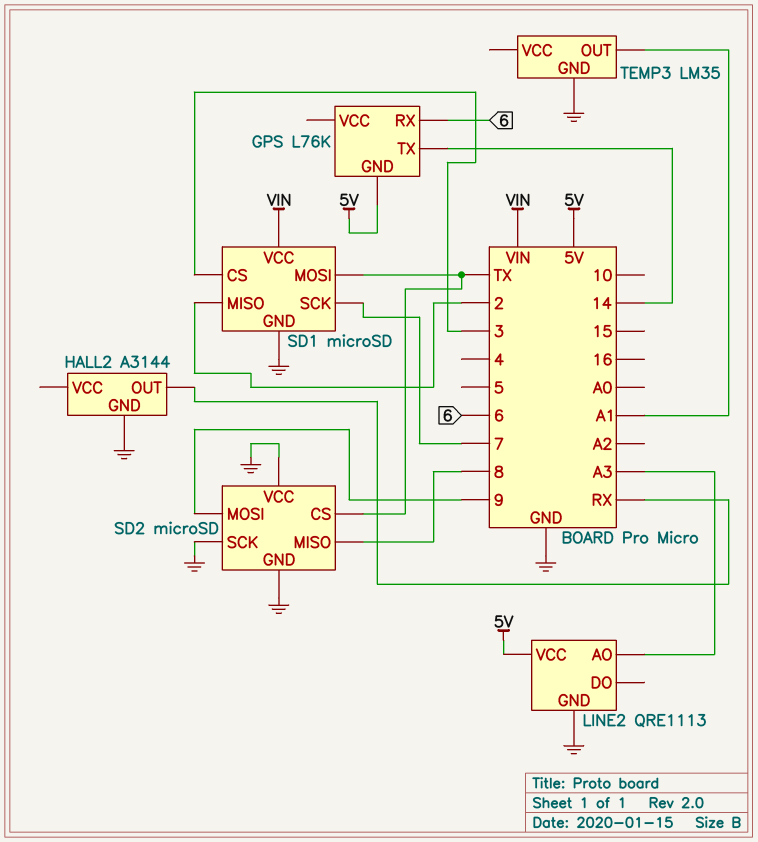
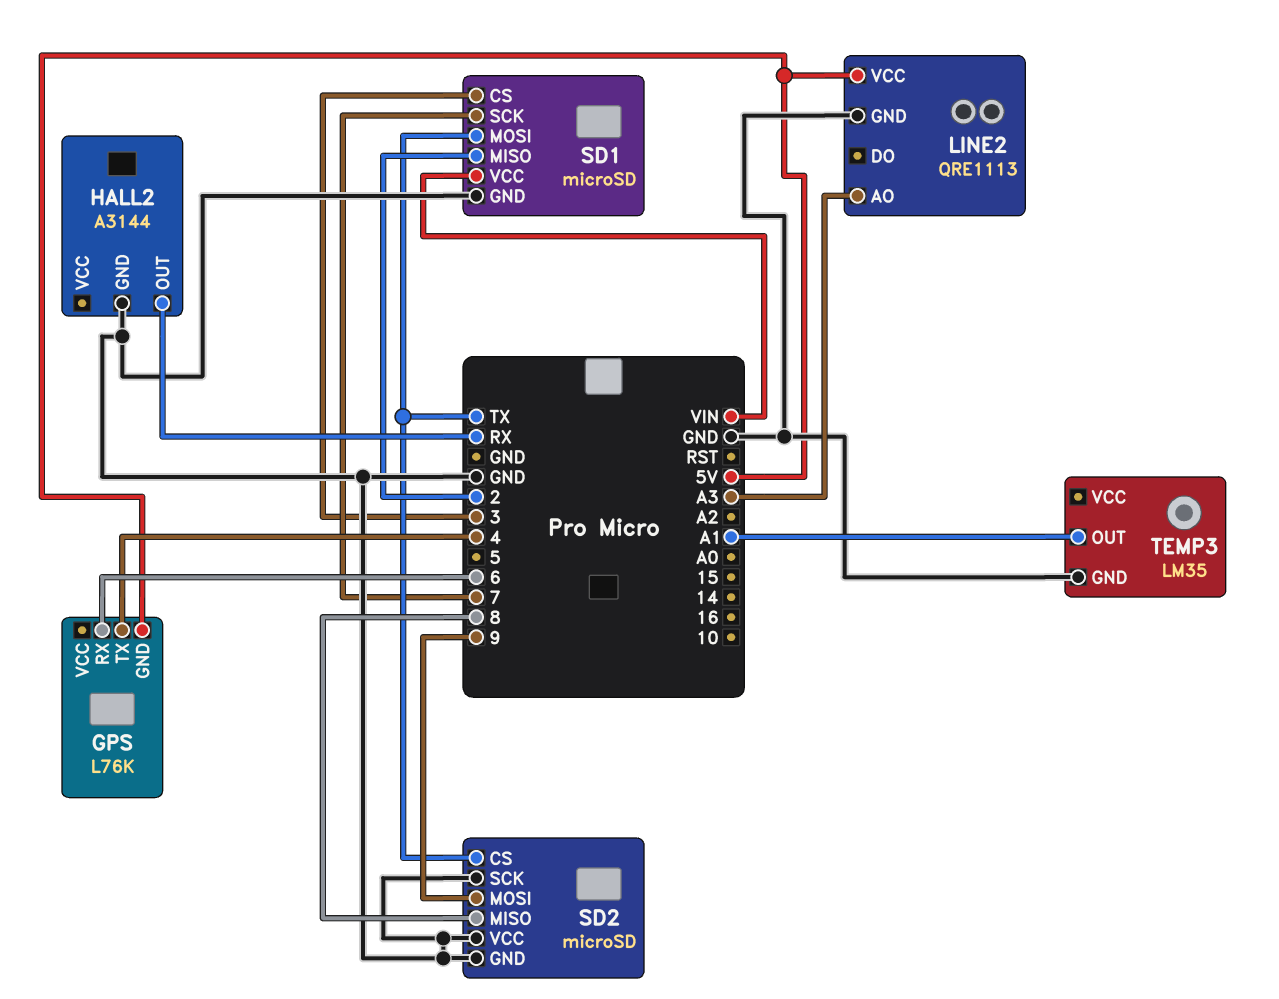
GPS pin TX: 14 -> 4

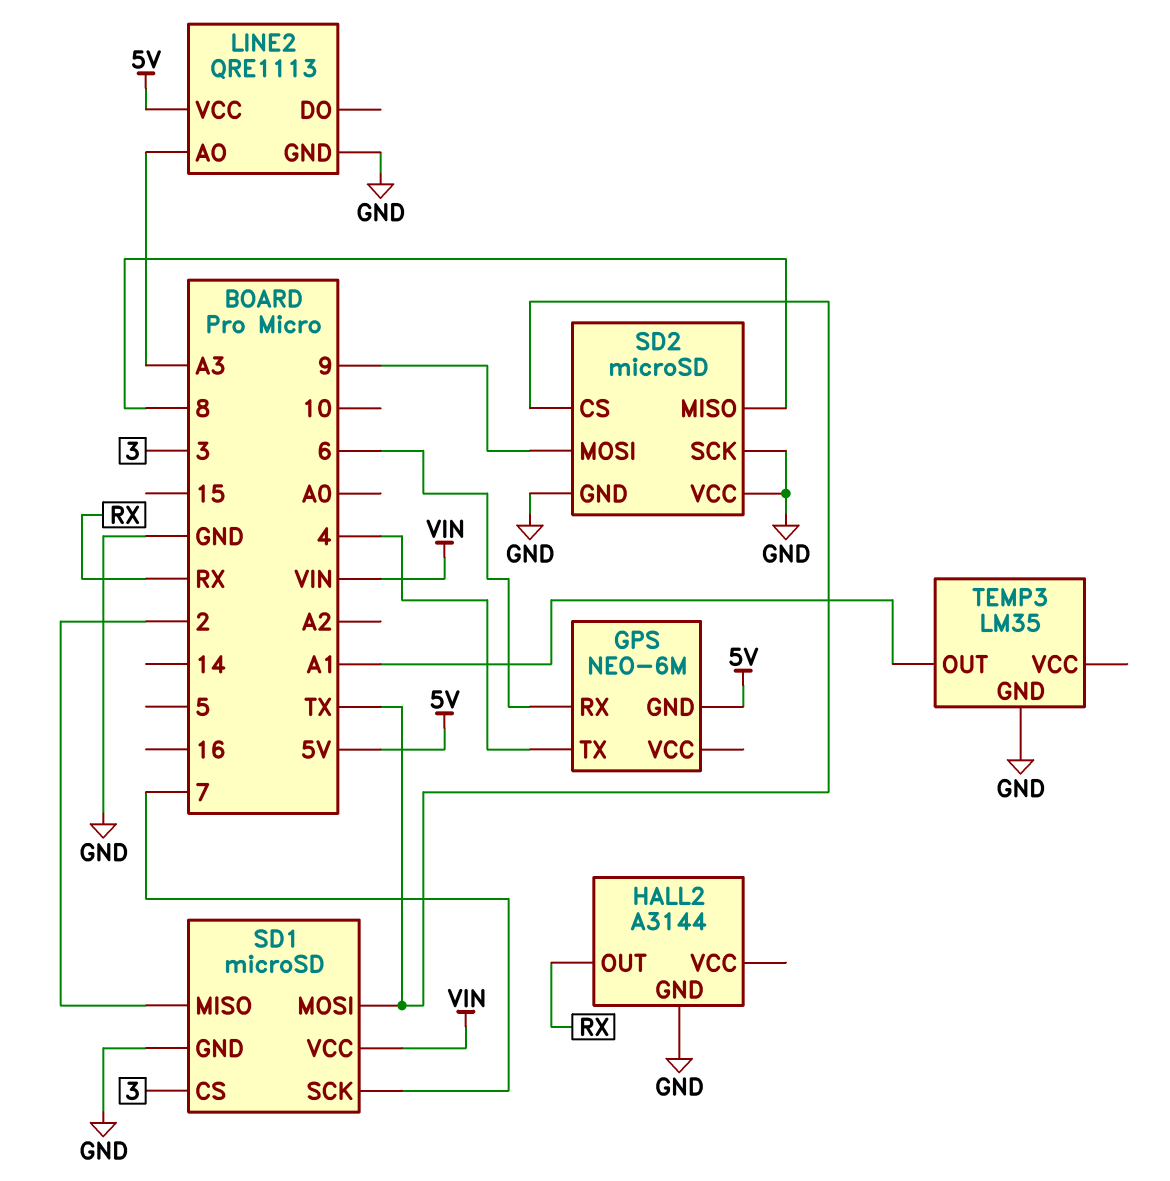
GPS: L76K -> NEO-6M

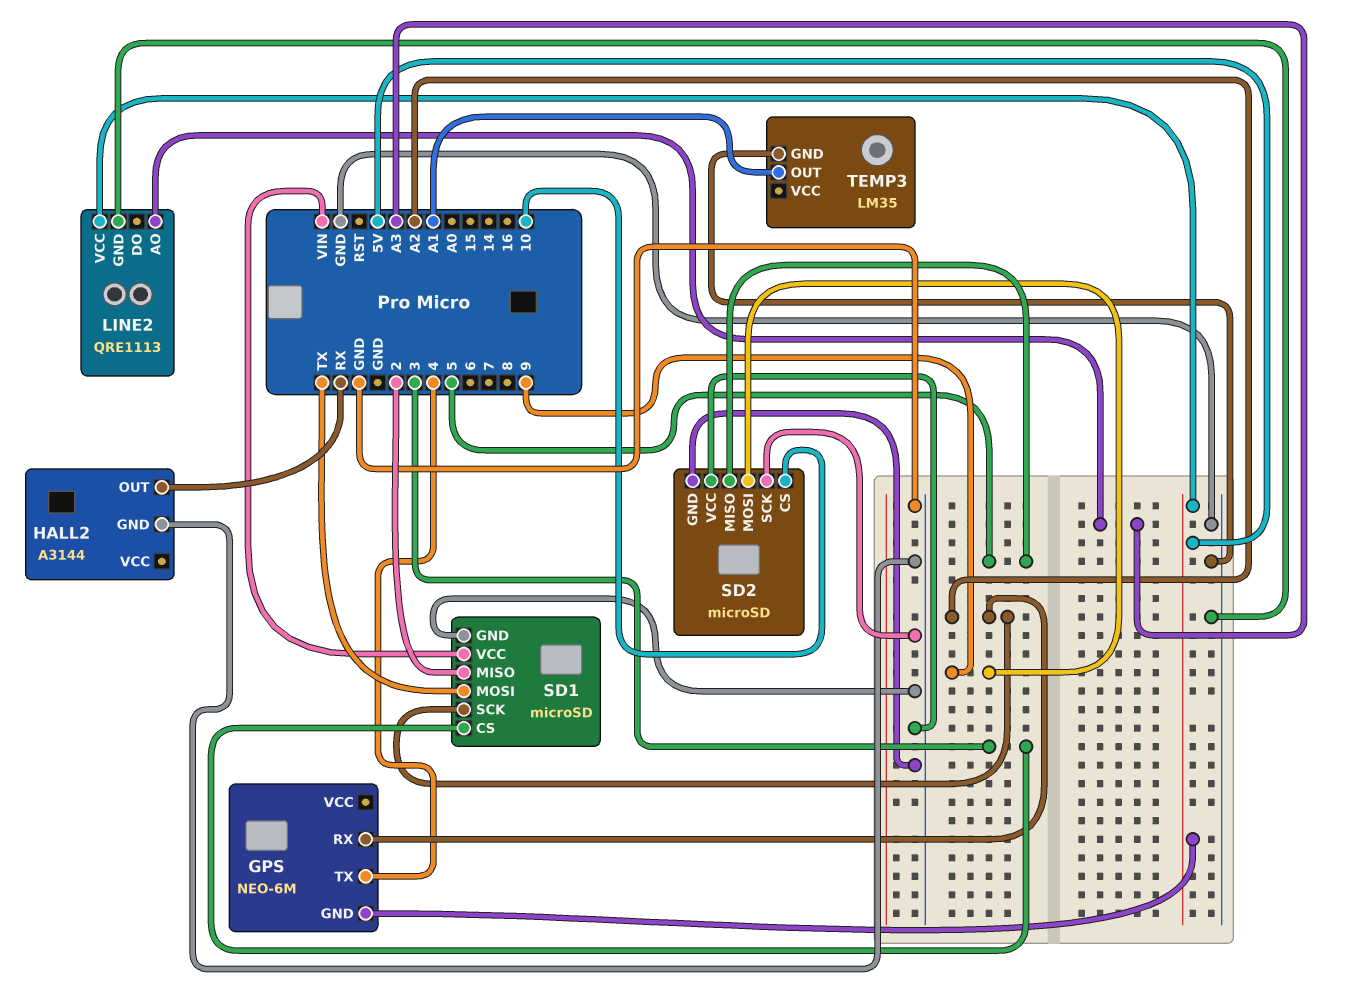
GPS pin RX: 6 -> A2
SD1 pin SCK: 7 -> A2
SD2 pin CS: TX -> 10
SD2 pin MISO: 8 -> 5

